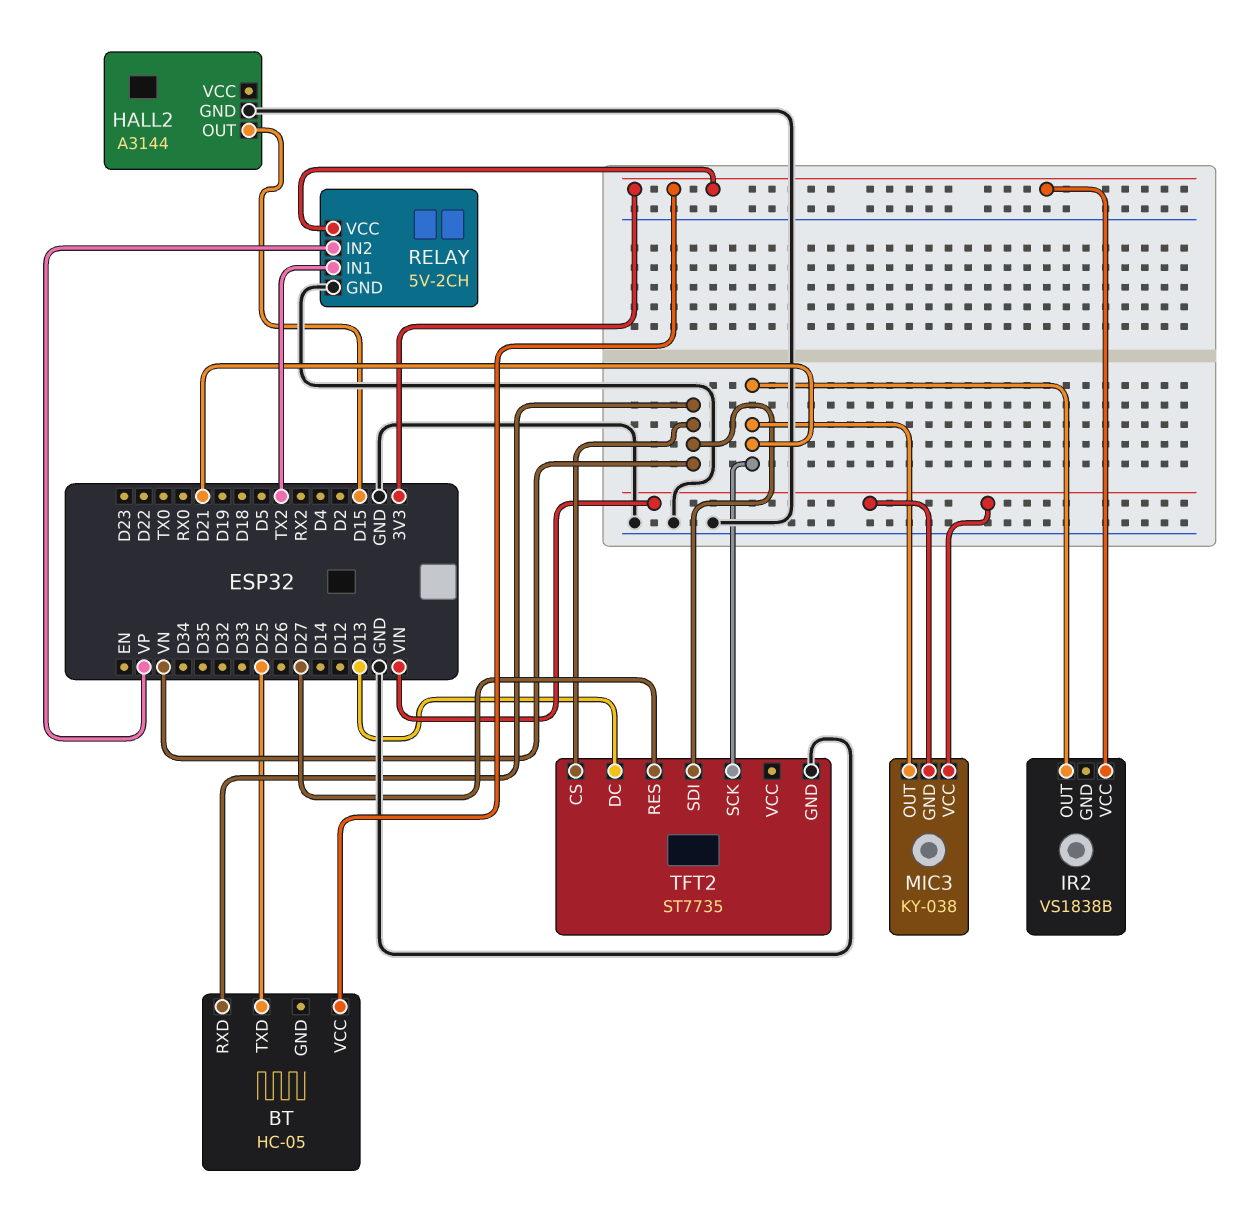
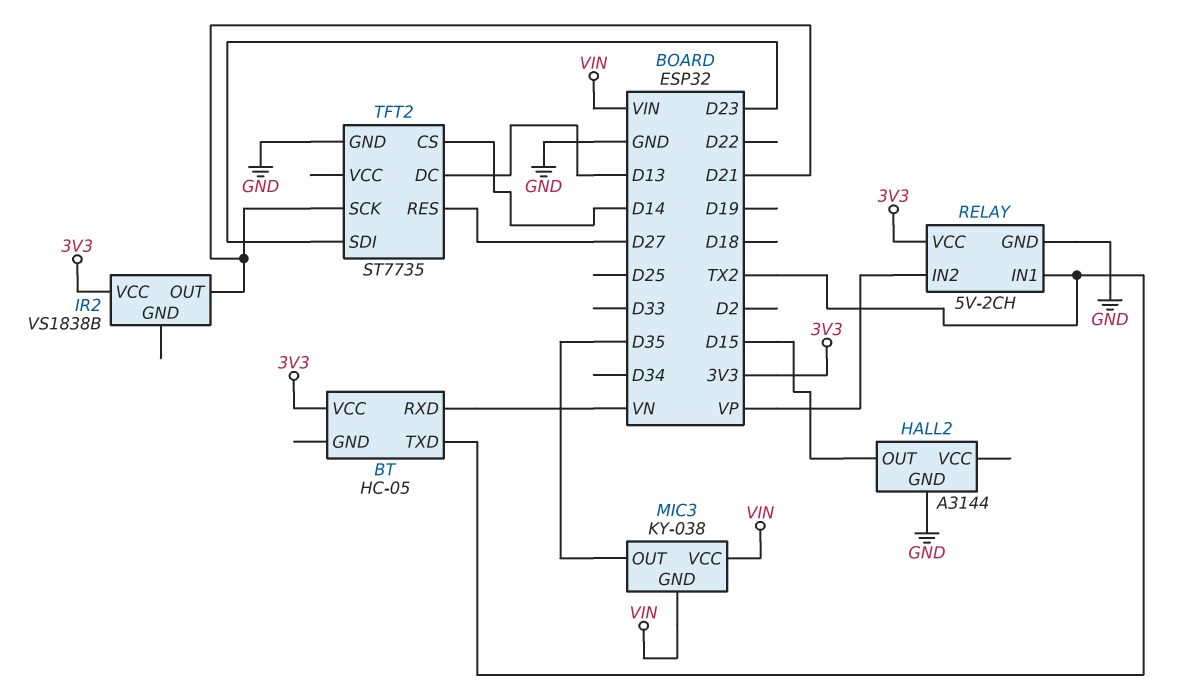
BT pin TXD: D25 -> TX2
MIC3 pin OUT: D21 -> D35
TFT2 pin CS: VN -> D14
TFT2 pin SDI: VN -> D23

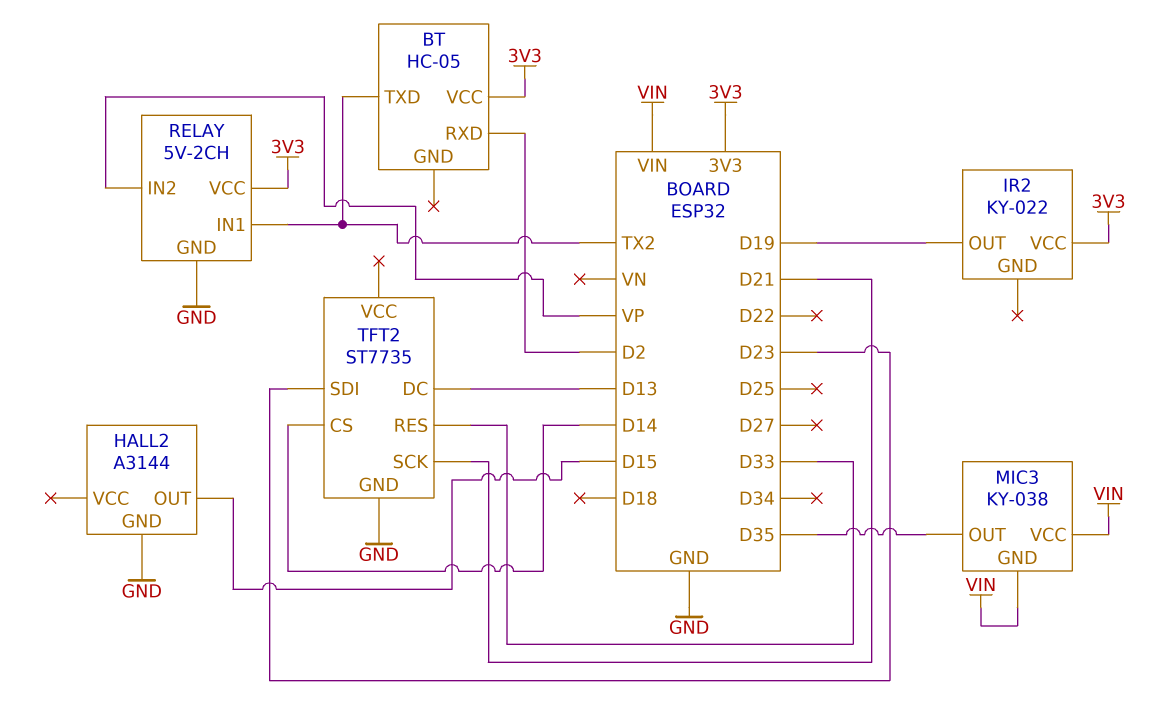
BT pin RXD: VN -> D2
IR2: VS1838B -> KY-022
IR2 pin OUT: D21 -> D19
TFT2 pin RES: D27 -> D33

